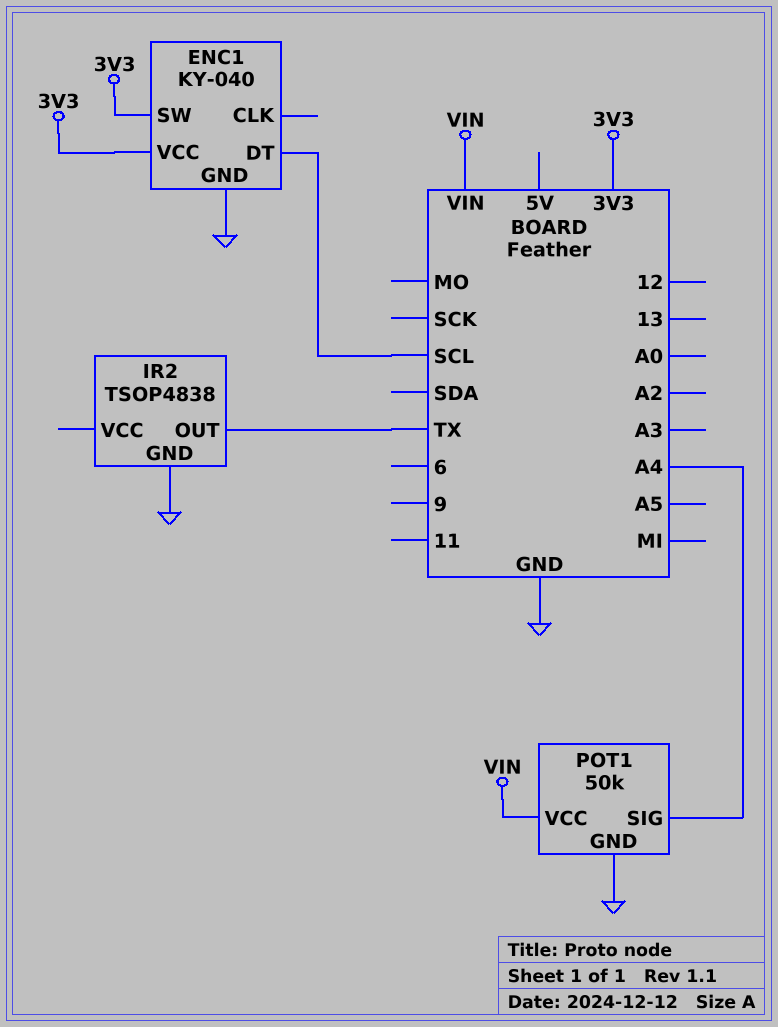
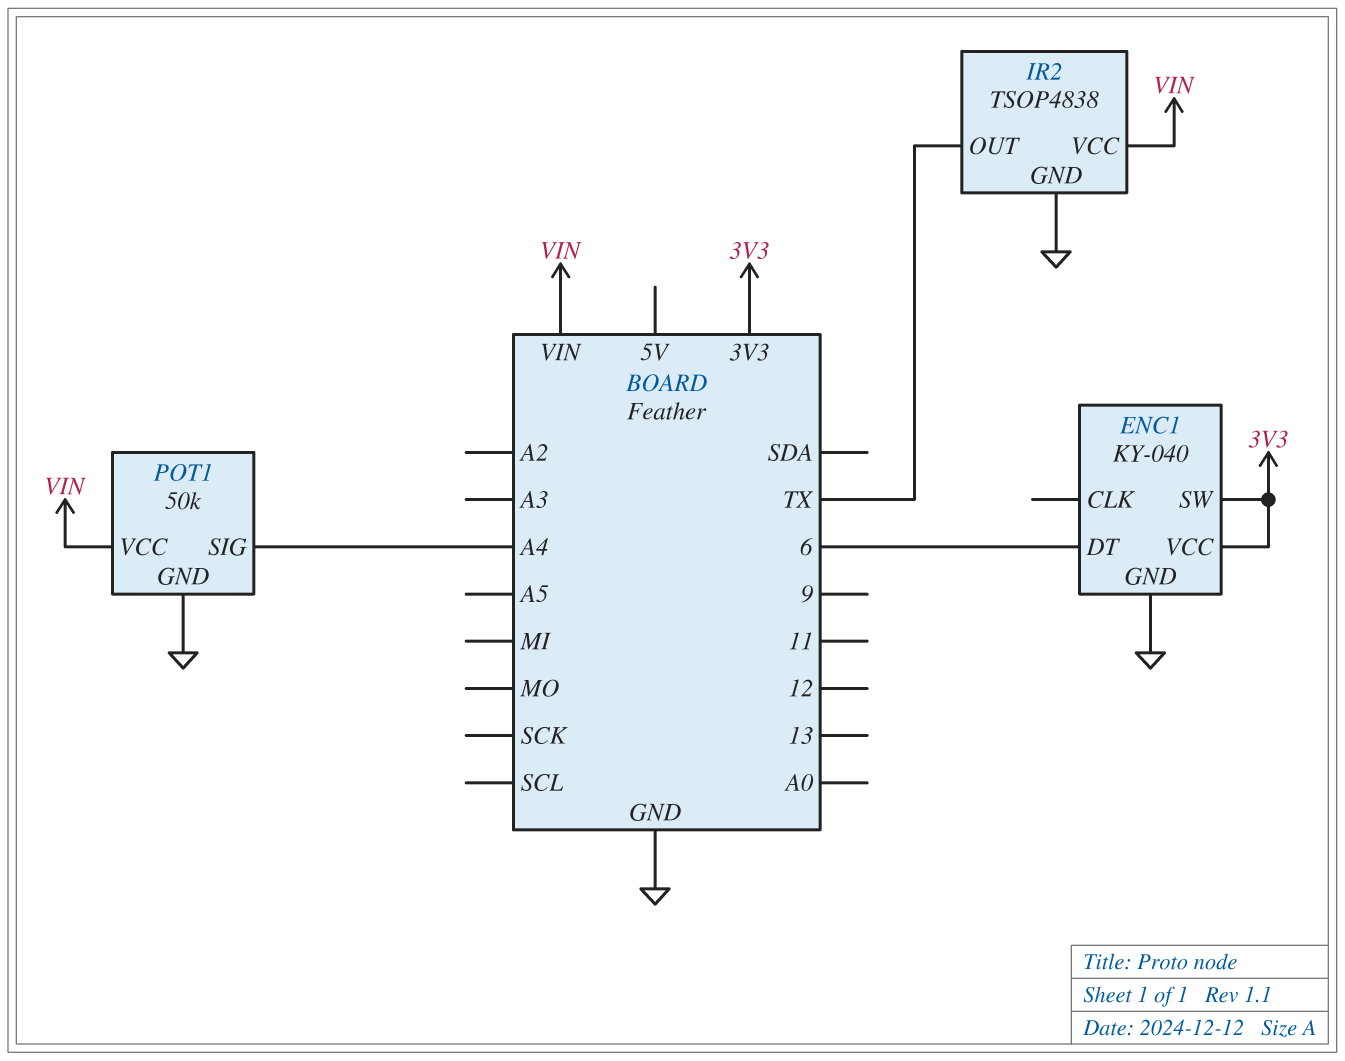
ENC1 pin DT: SCL -> 6
IR2 pin VCC: none -> VIN

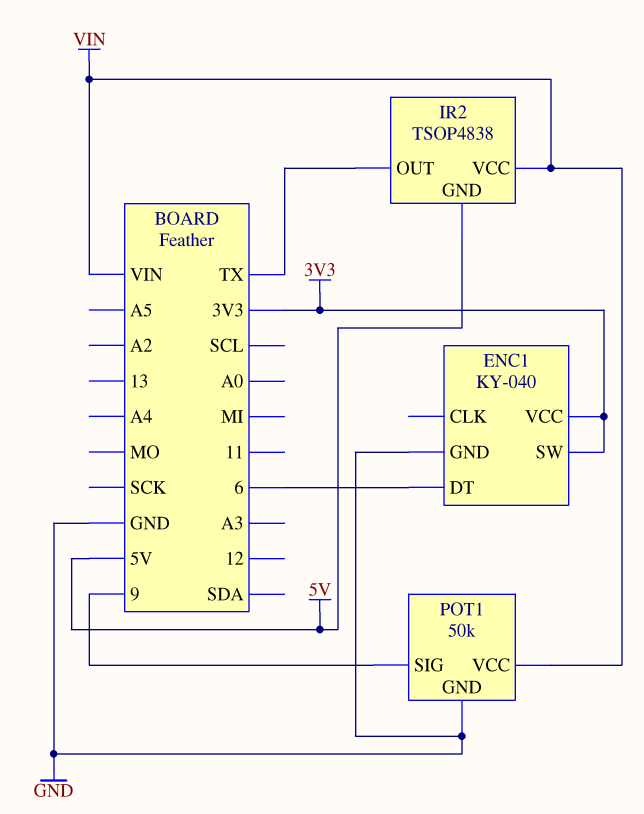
IR2 pin GND: GND -> 5V
POT1 pin SIG: A4 -> 9

